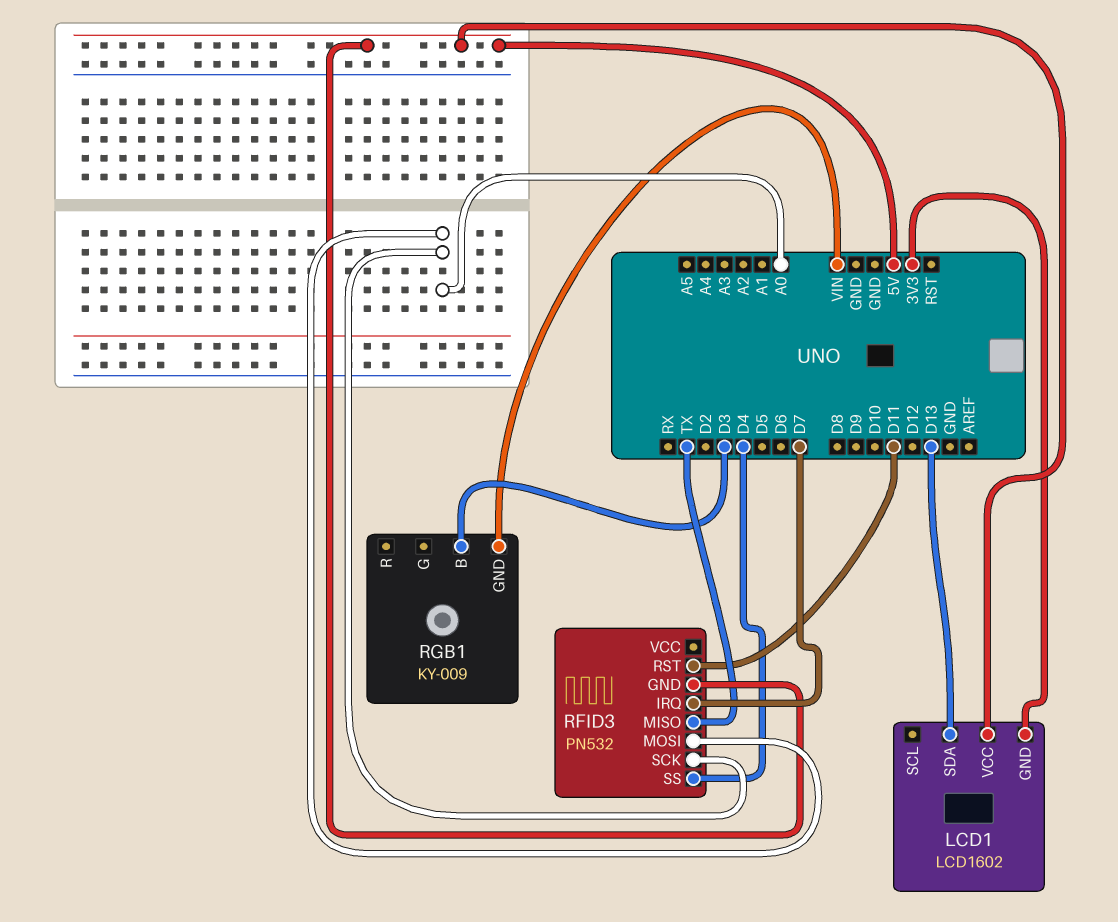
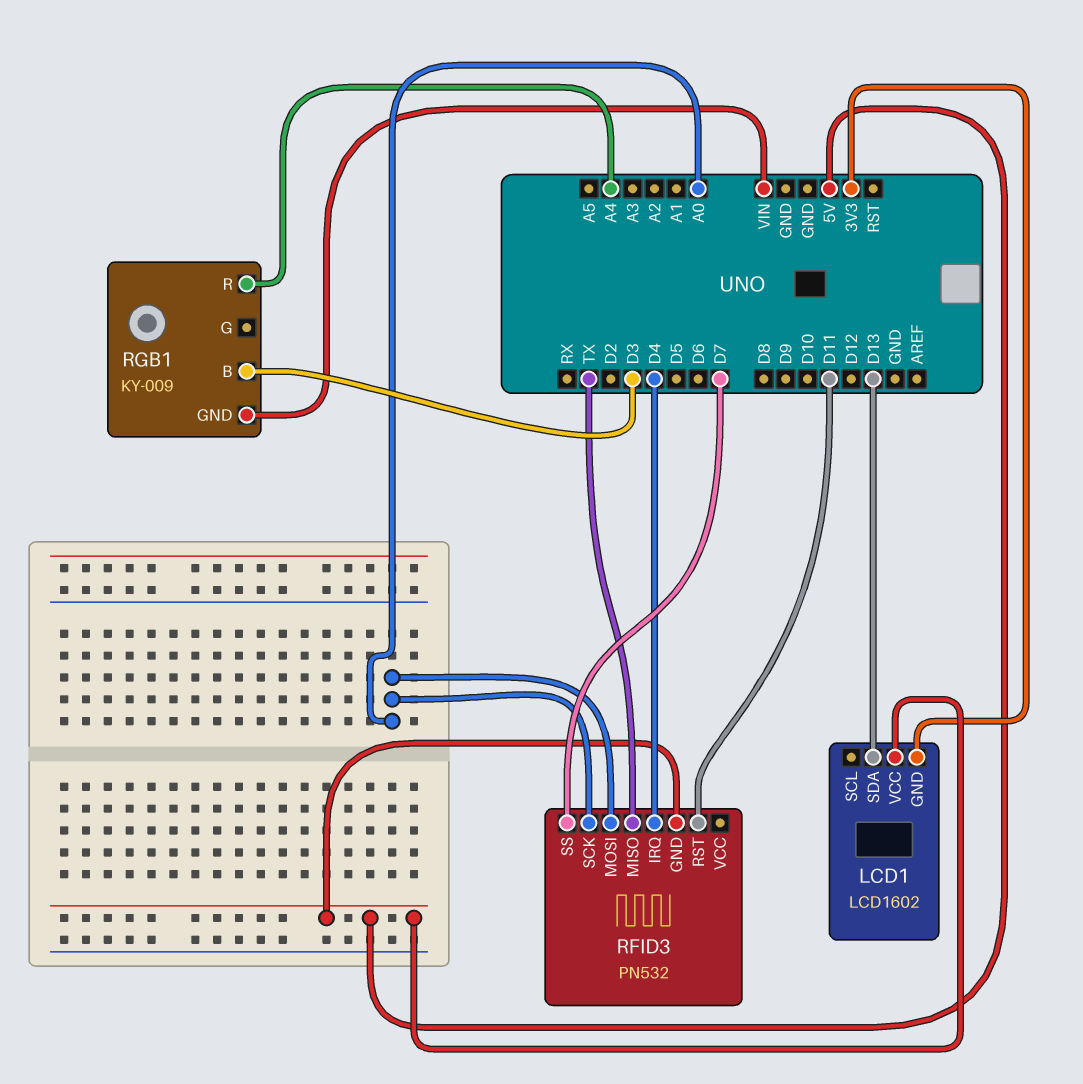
RFID3 pin IRQ: D7 -> D4
RFID3 pin SS: D4 -> D7
RGB1 pin R: none -> A4

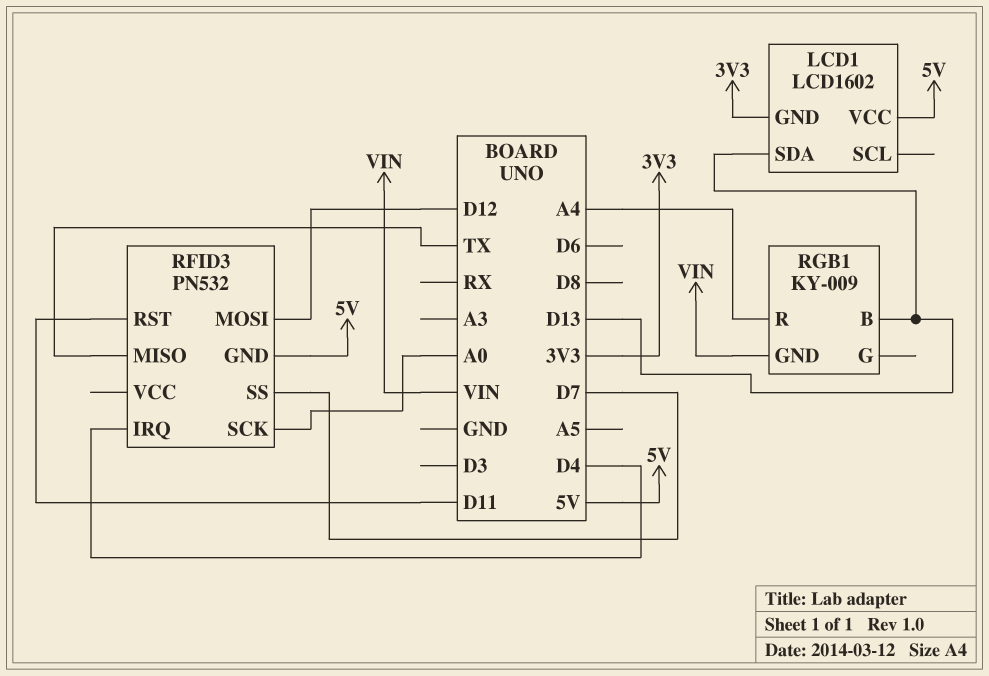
RFID3 pin MOSI: A0 -> D12
RGB1 pin B: D3 -> D13

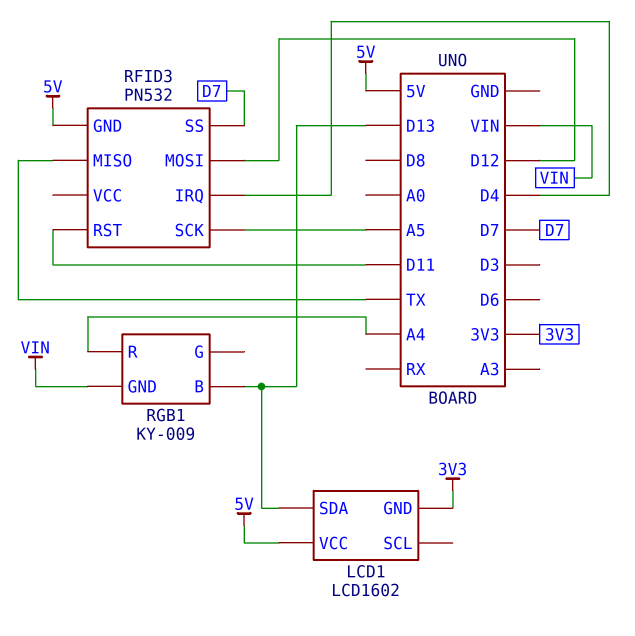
RFID3 pin SCK: A0 -> A5

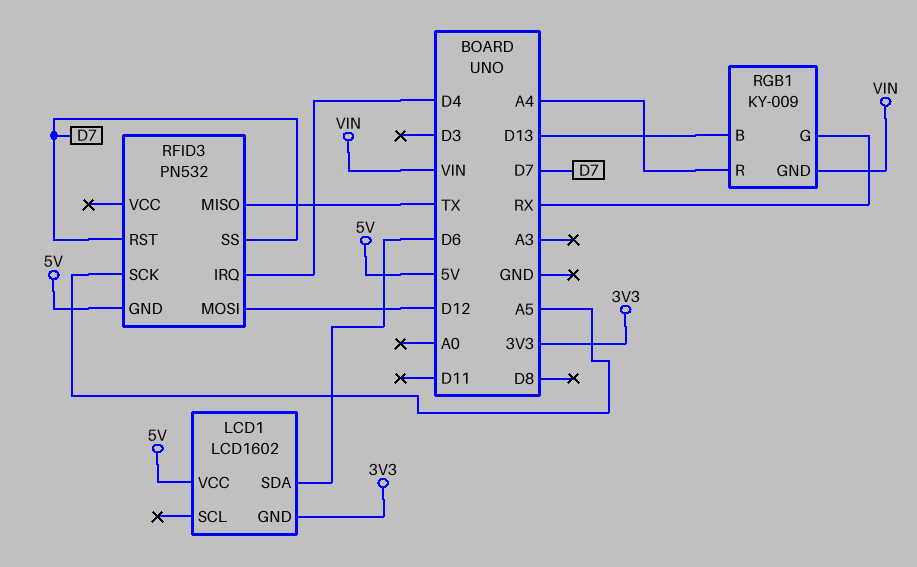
LCD1 pin SDA: D13 -> D6
RFID3 pin RST: D11 -> D7
RGB1 pin G: none -> RX

